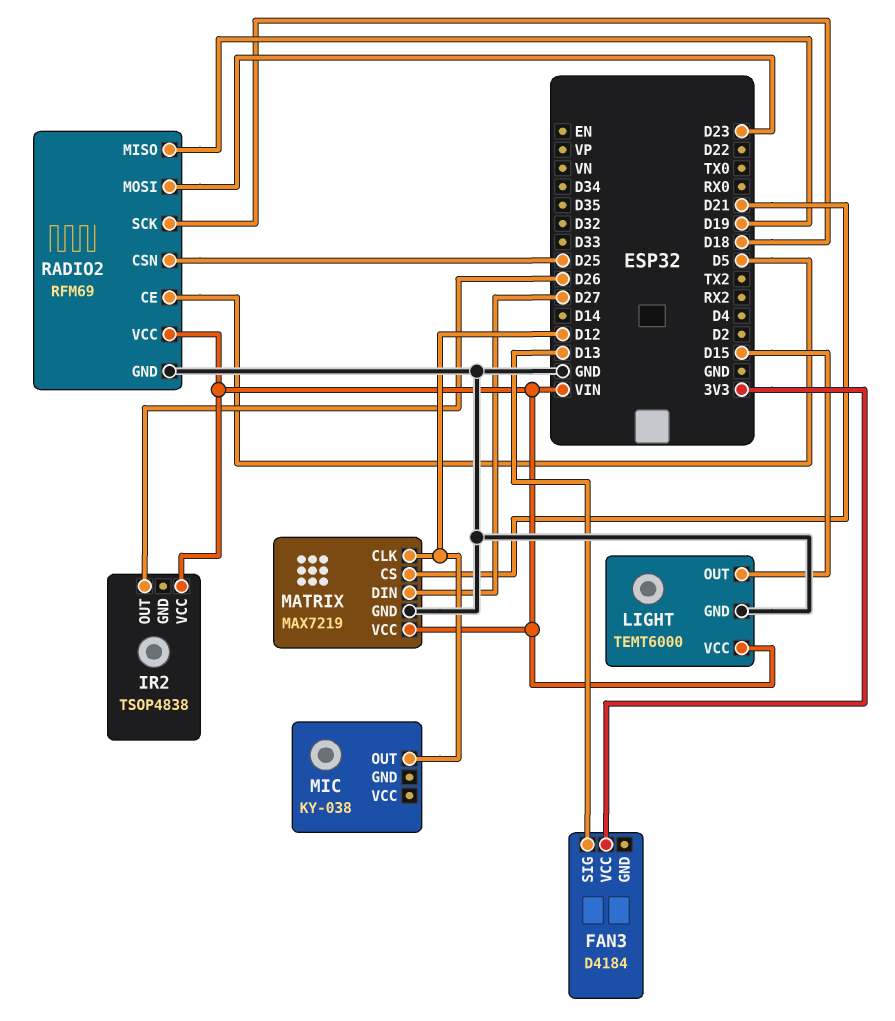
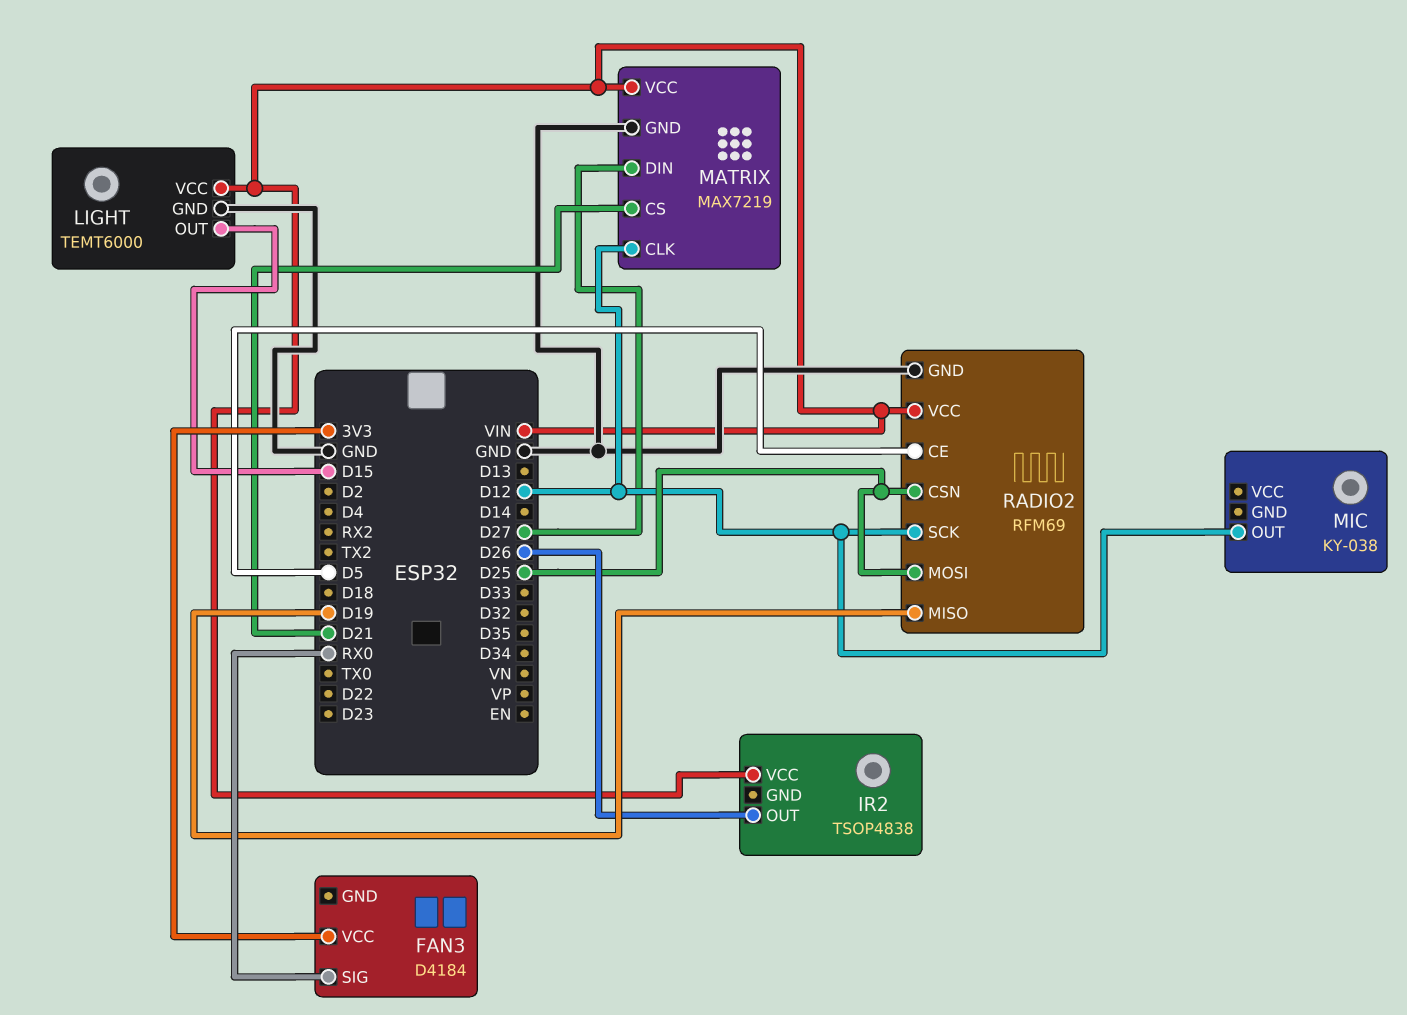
FAN3 pin SIG: D13 -> RX0
RADIO2 pin MOSI: D23 -> D25
RADIO2 pin SCK: D18 -> D12

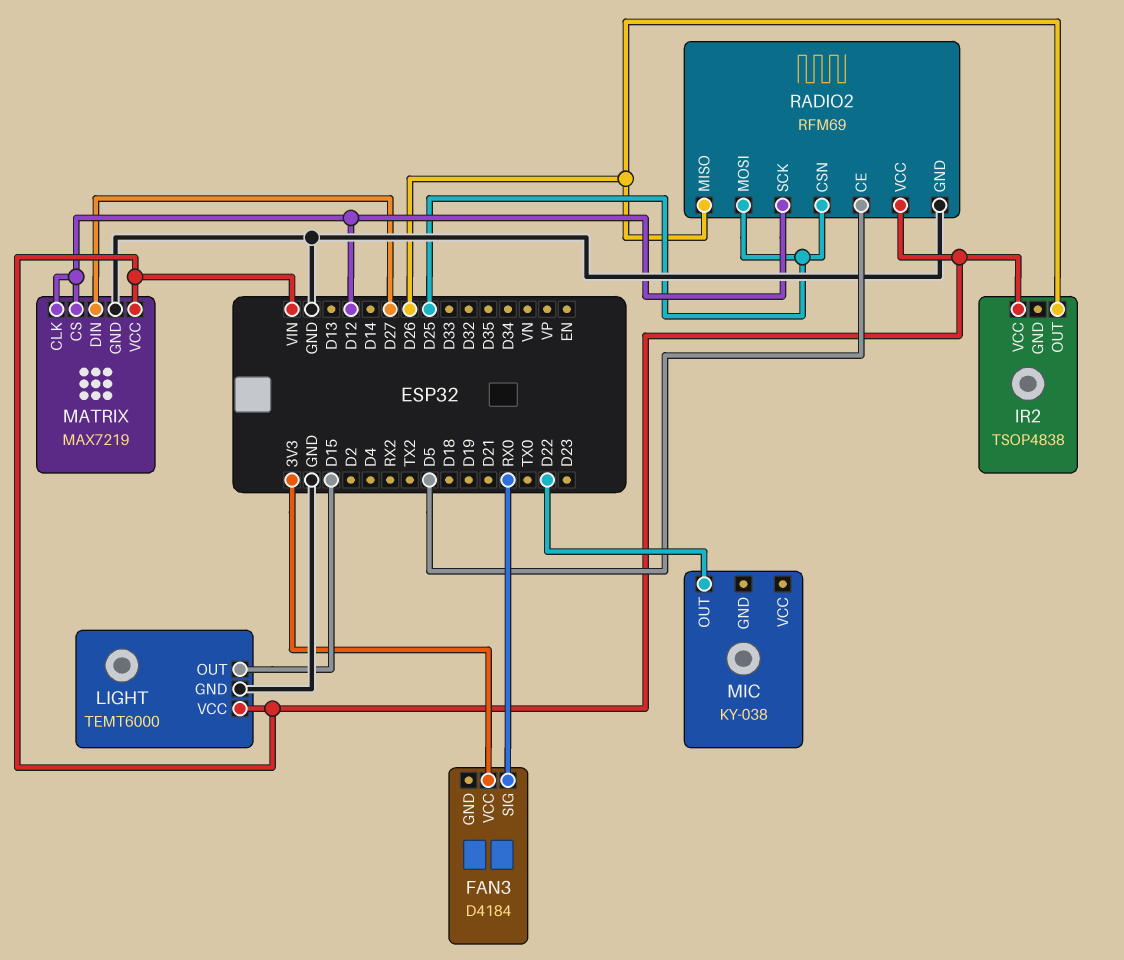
MATRIX pin CS: D21 -> D12
MIC pin OUT: D12 -> D22
RADIO2 pin MISO: D19 -> D26

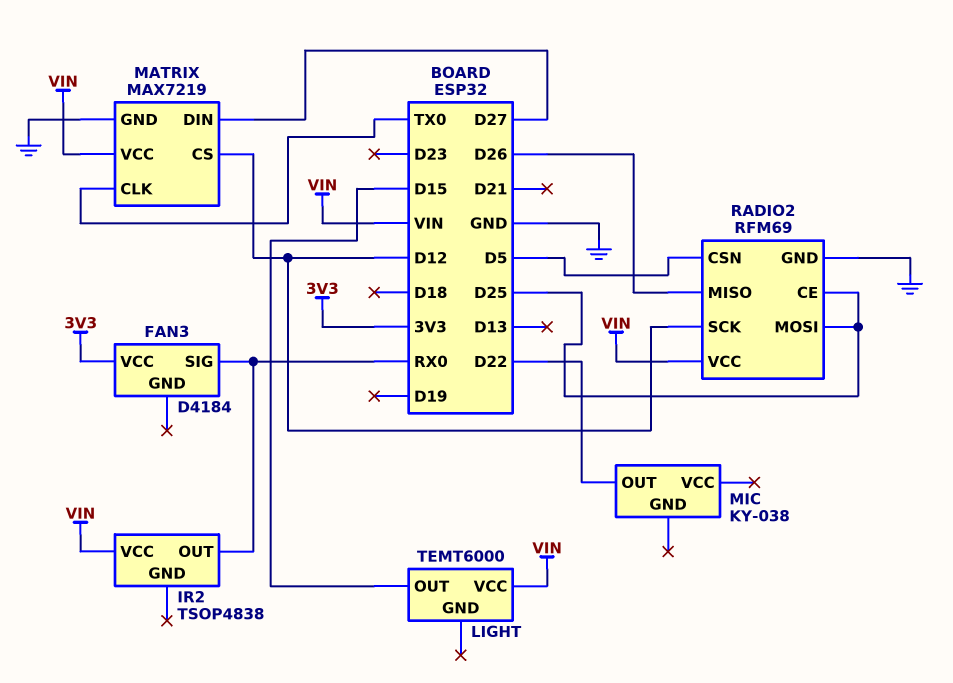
IR2 pin OUT: D26 -> RX0
LIGHT pin GND: GND -> none
MATRIX pin CLK: D12 -> TX0
RADIO2 pin CE: D5 -> D25
RADIO2 pin CSN: D25 -> D5

